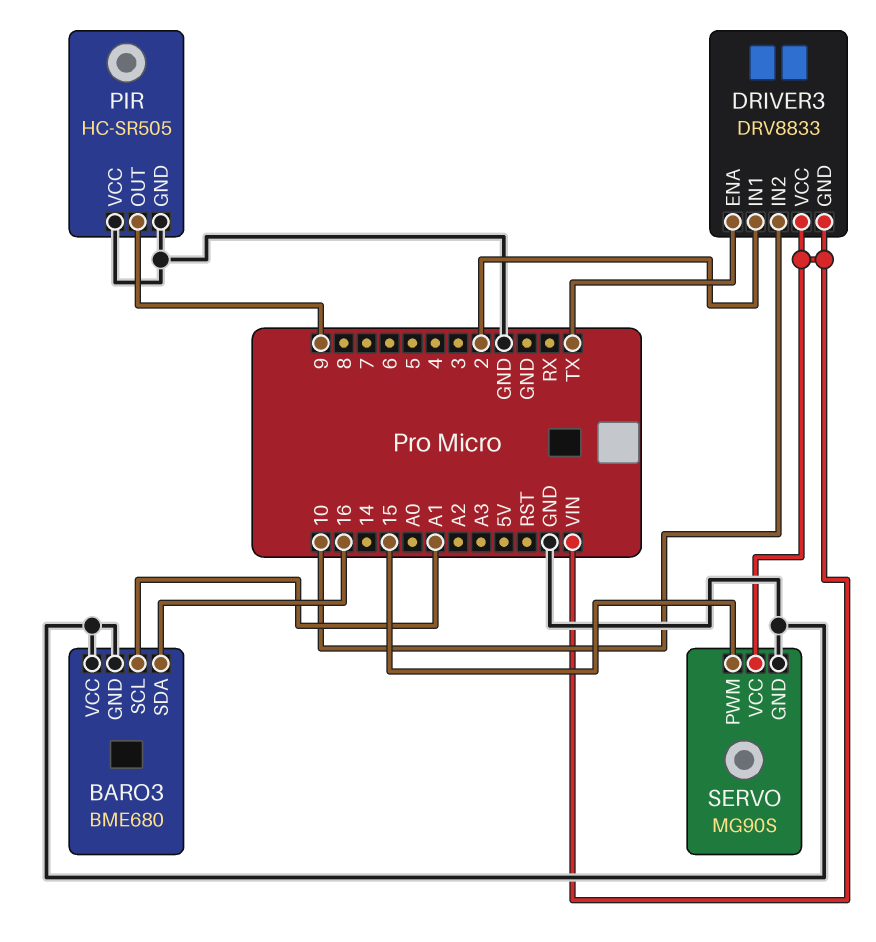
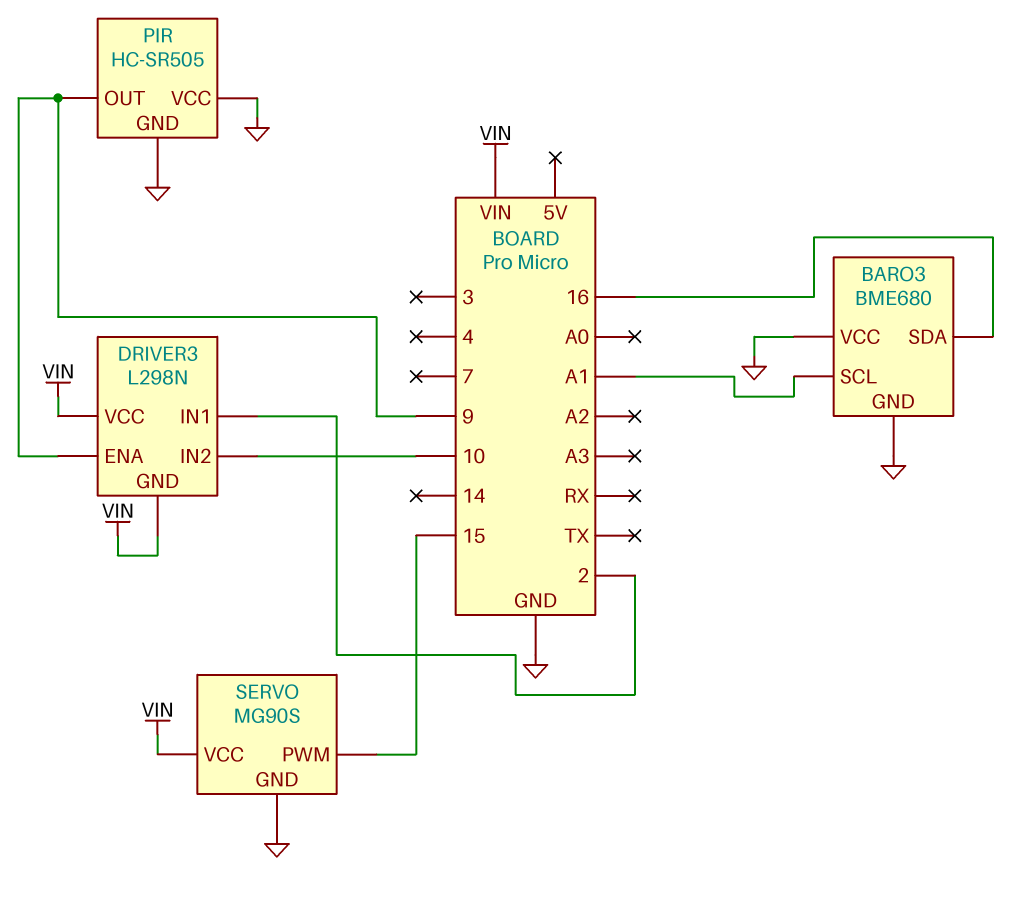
DRIVER3: DRV8833 -> L298N
DRIVER3 pin ENA: TX -> 9

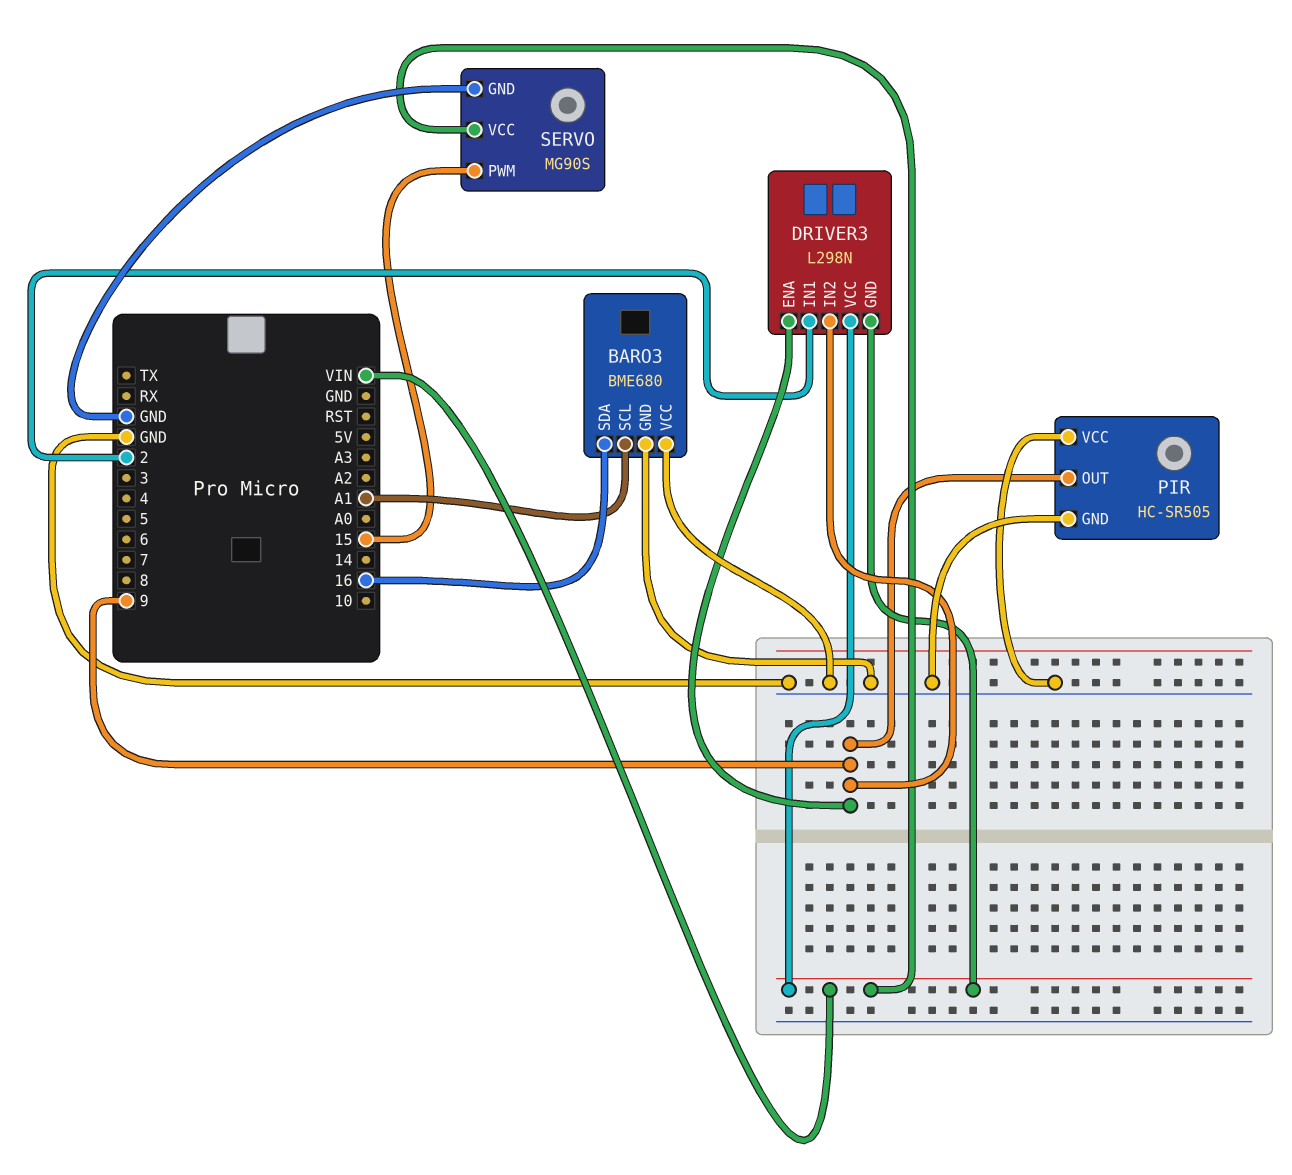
DRIVER3 pin IN2: 10 -> 9

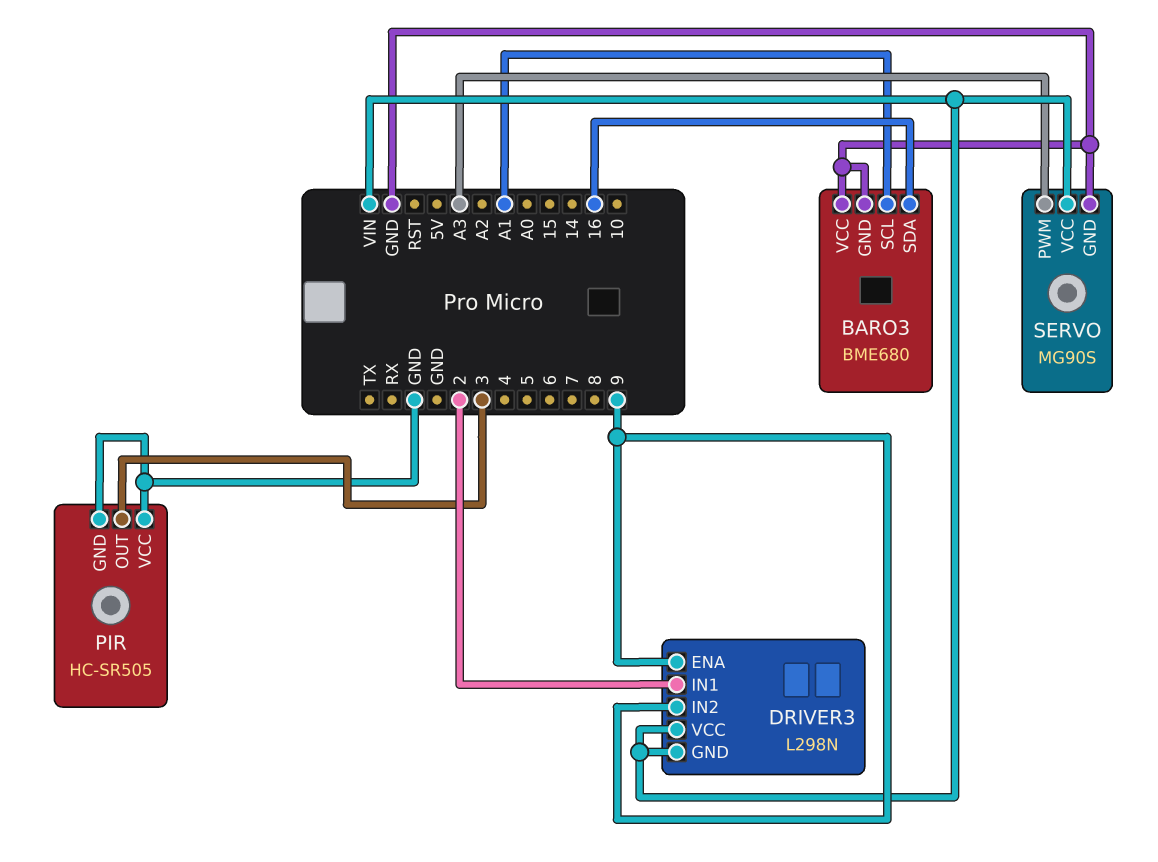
PIR pin OUT: 9 -> 3
SERVO pin PWM: 15 -> A3

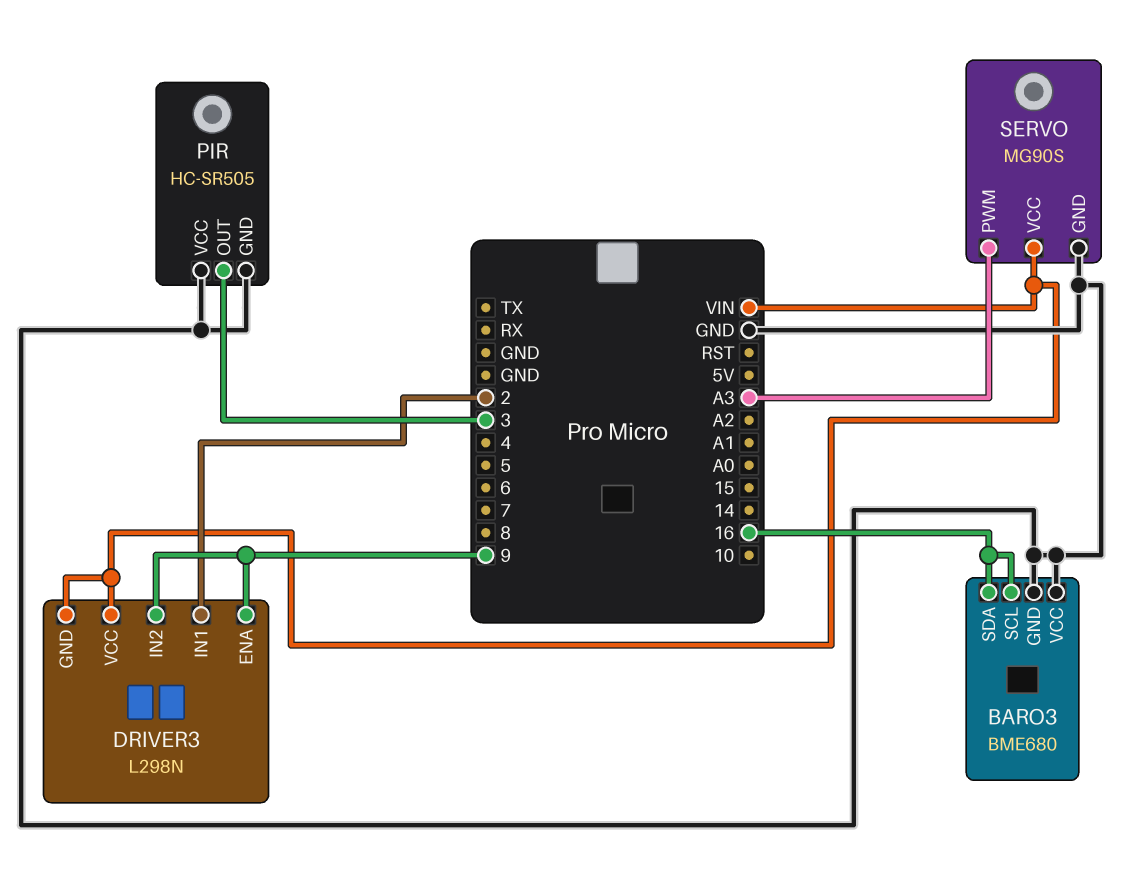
BARO3 pin SCL: A1 -> 16

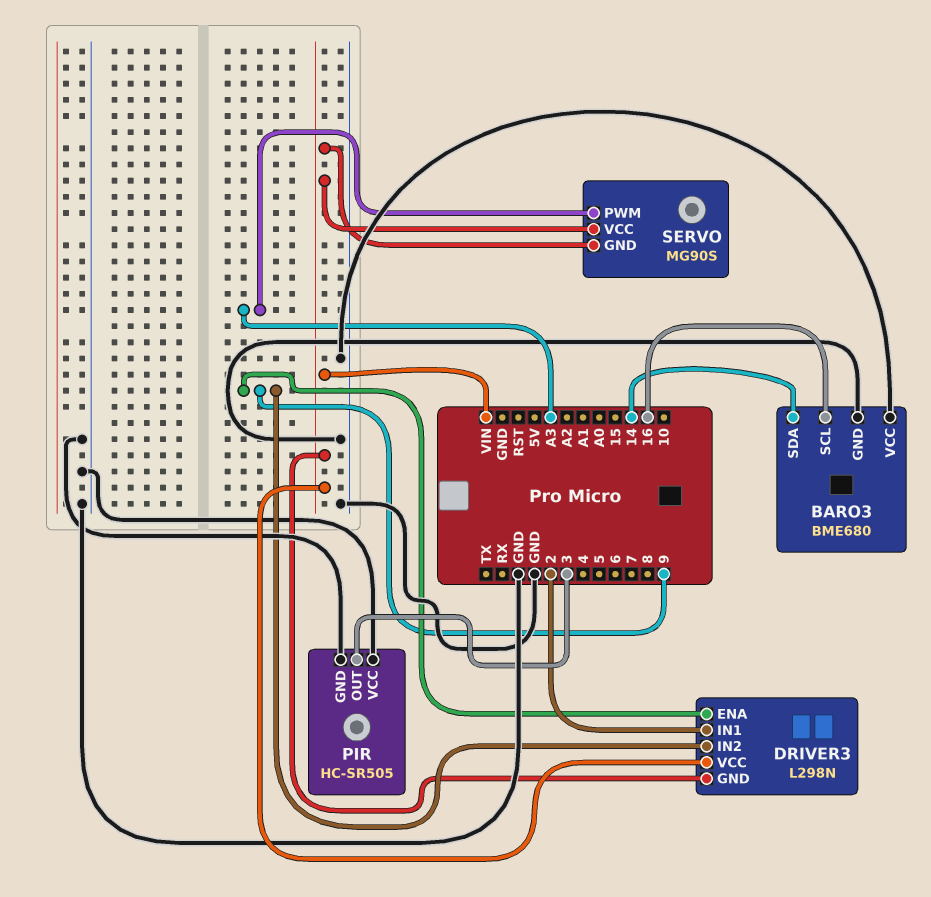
BARO3 pin SDA: 16 -> 14
SERVO pin GND: GND -> VIN

